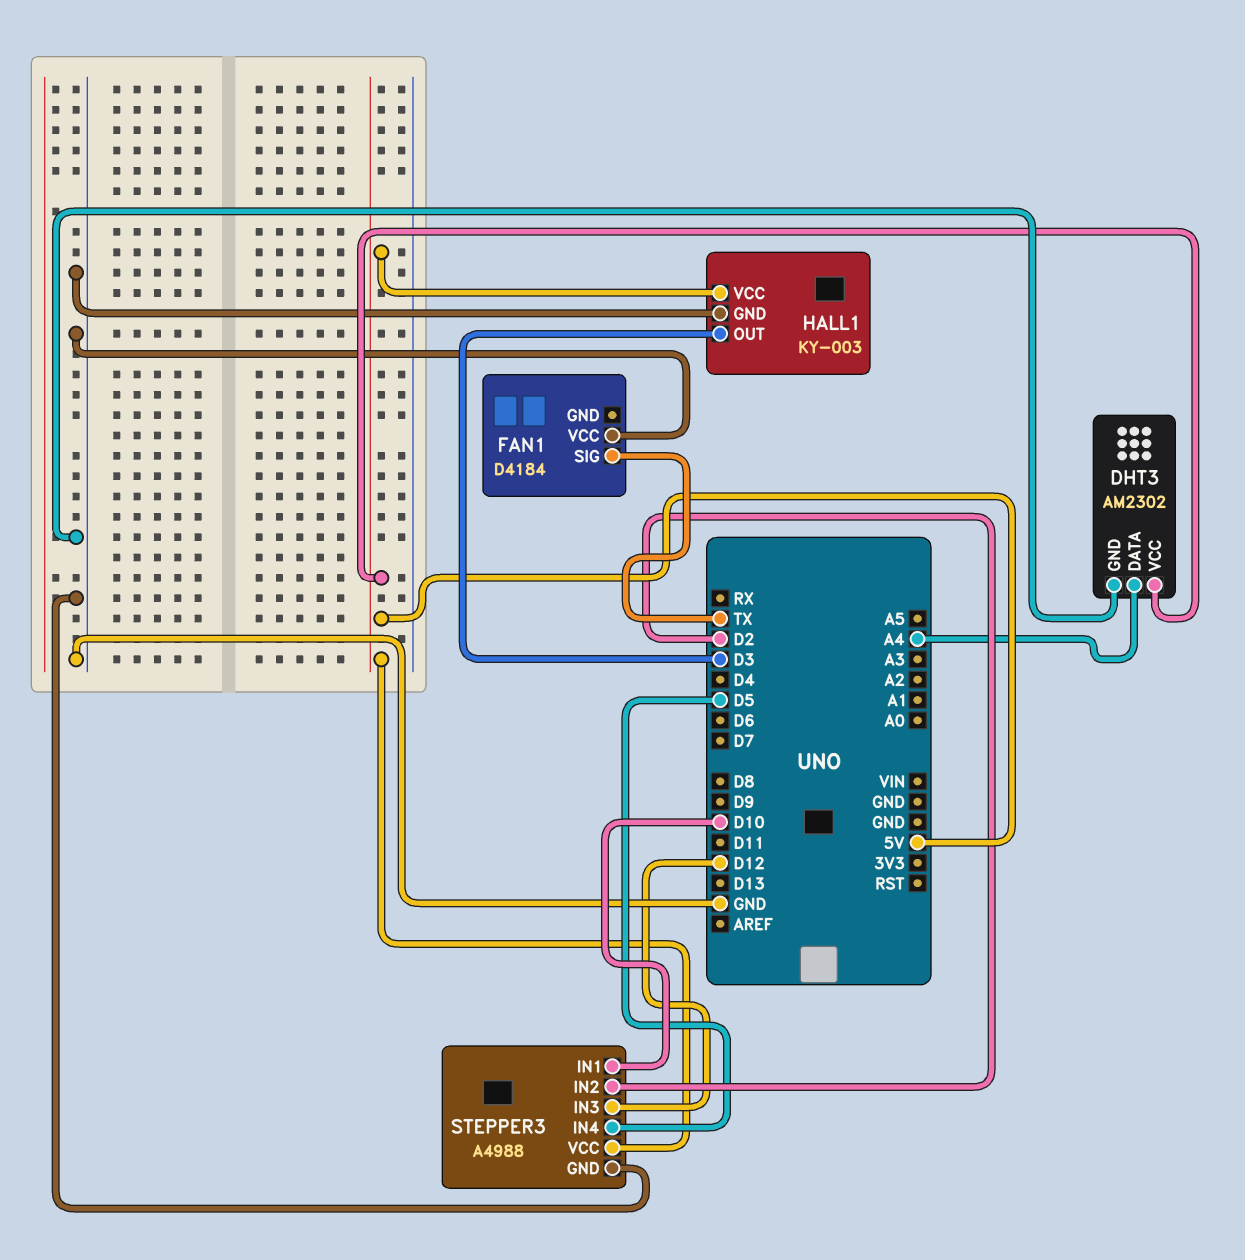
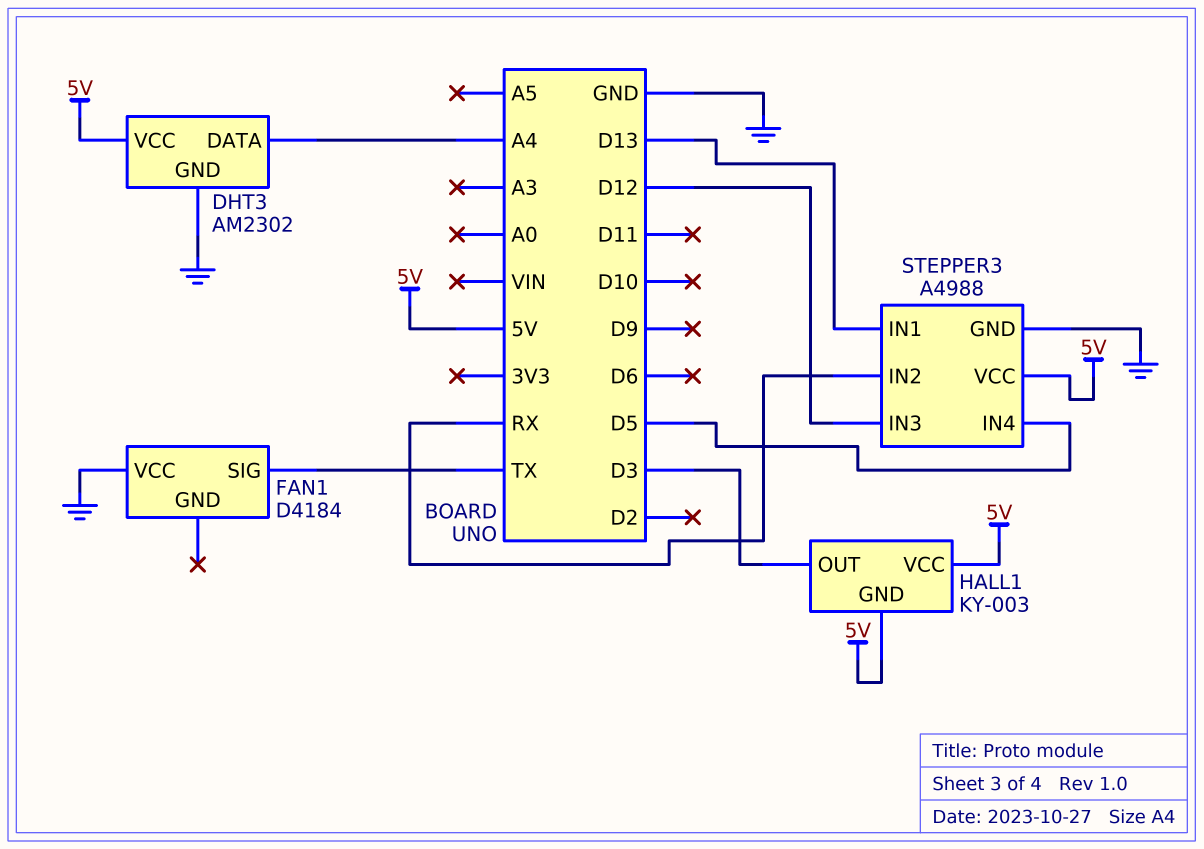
HALL1 pin GND: GND -> 5V
STEPPER3 pin IN1: D10 -> D13
STEPPER3 pin IN2: D2 -> RX

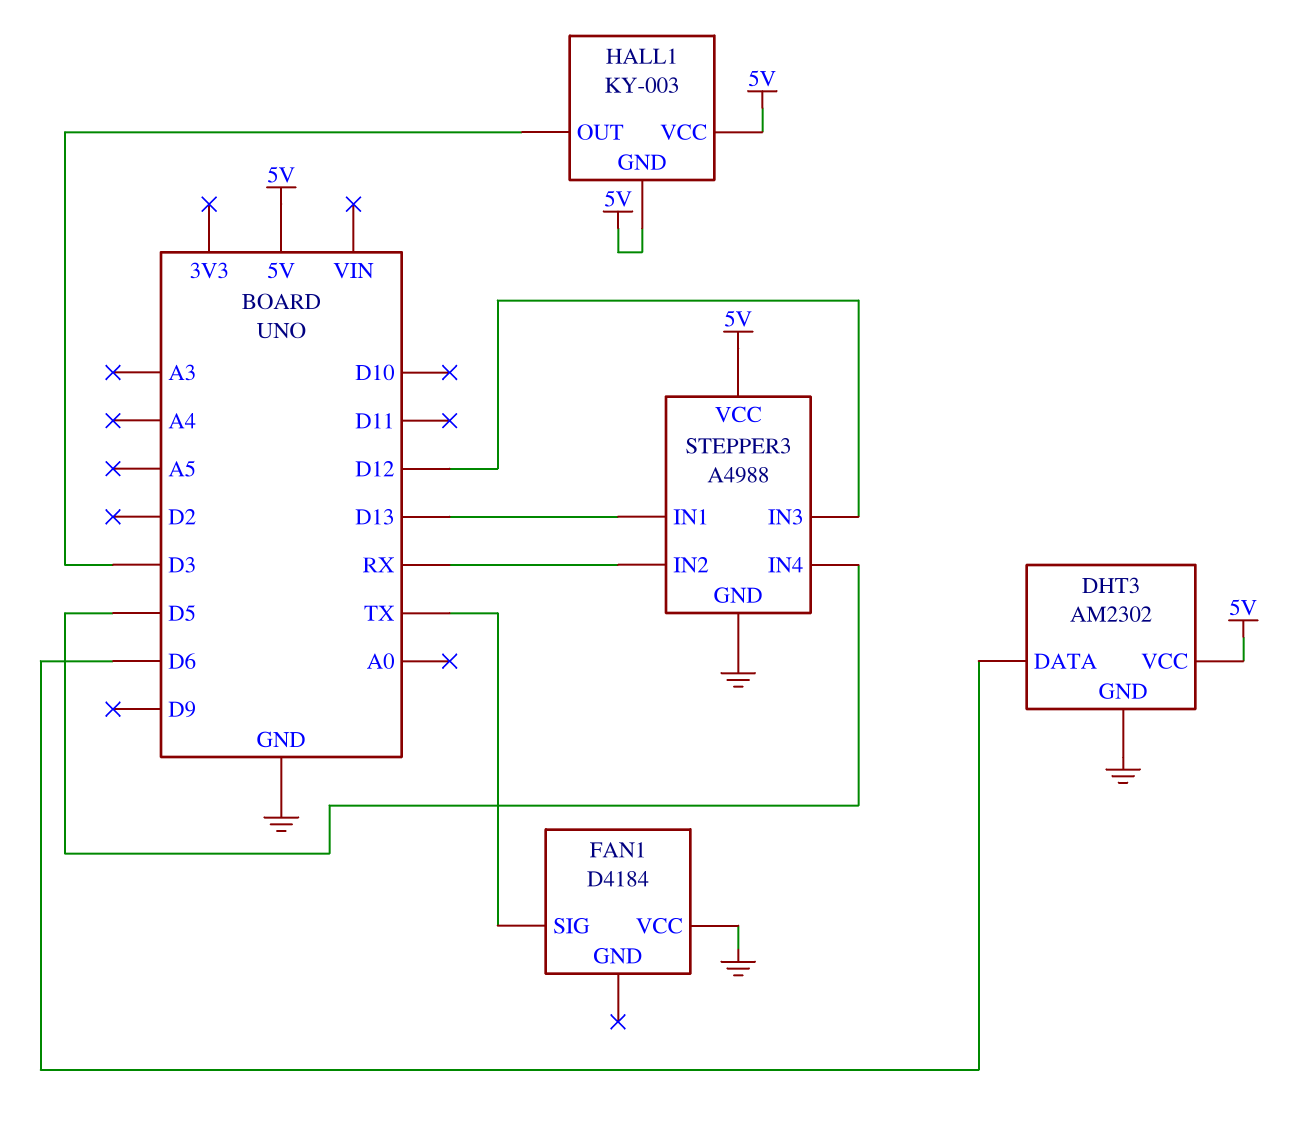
DHT3 pin DATA: A4 -> D6

